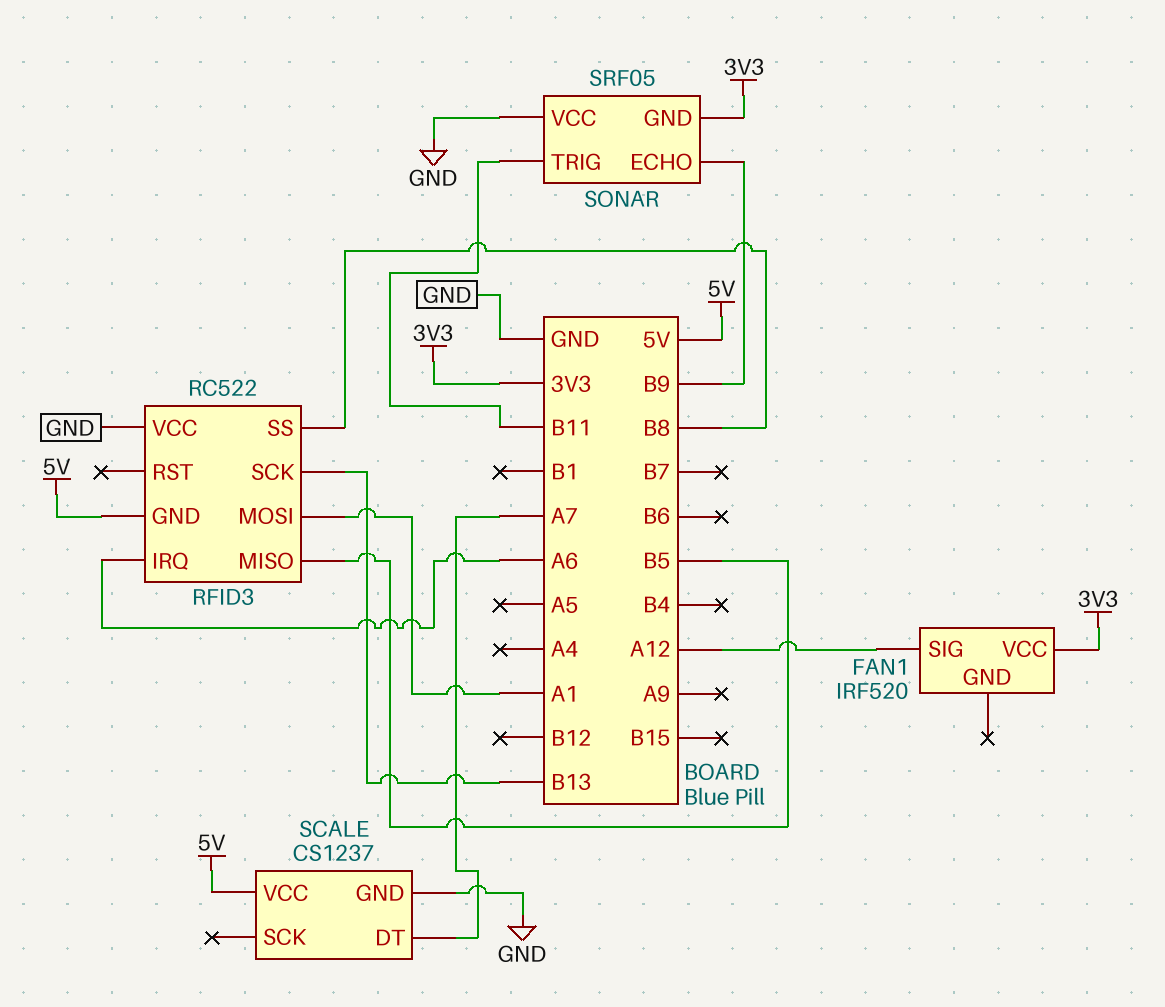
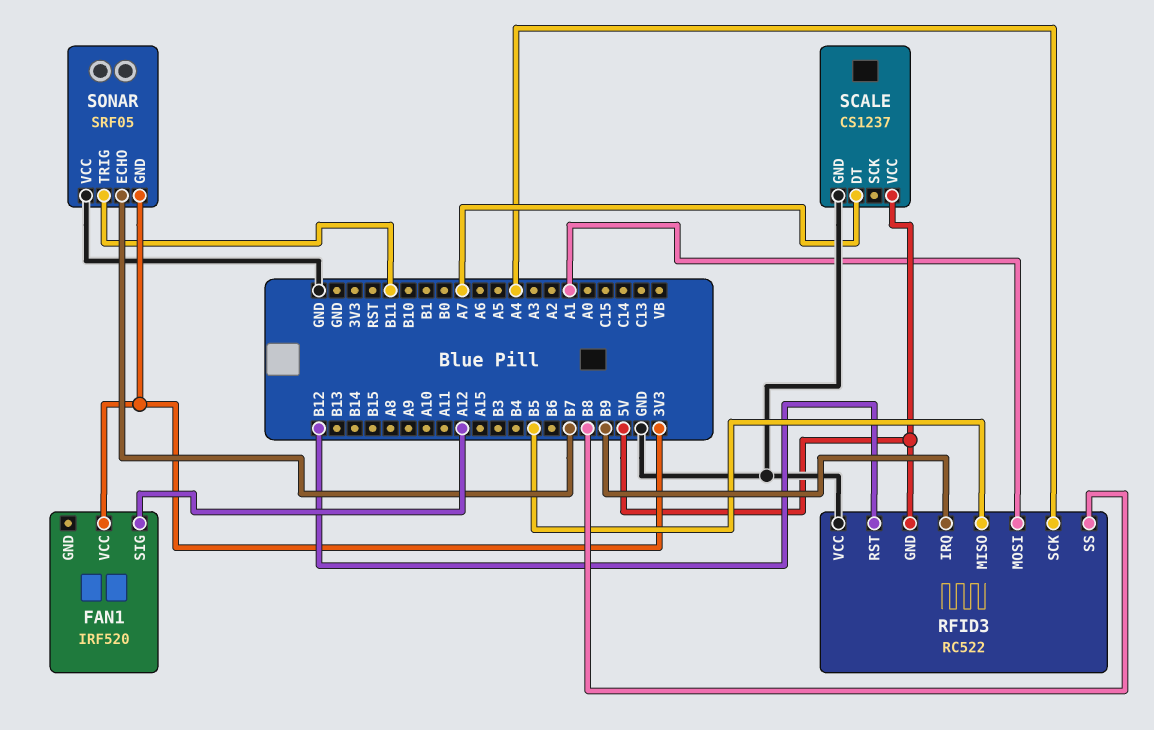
RFID3 pin IRQ: A6 -> B9
RFID3 pin RST: none -> B12
RFID3 pin SCK: B13 -> A4
SONAR pin ECHO: B9 -> B7

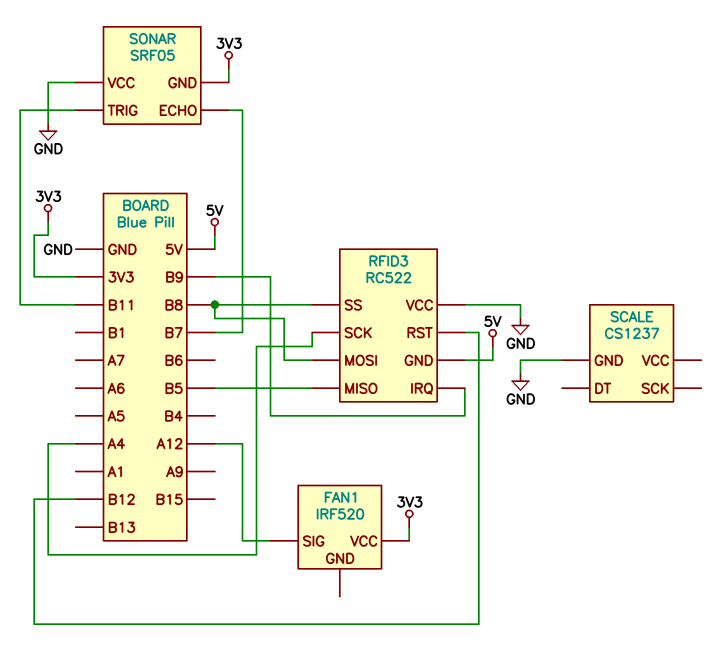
RFID3 pin MOSI: A1 -> B8
SCALE pin DT: A7 -> none
SCALE pin VCC: 5V -> none

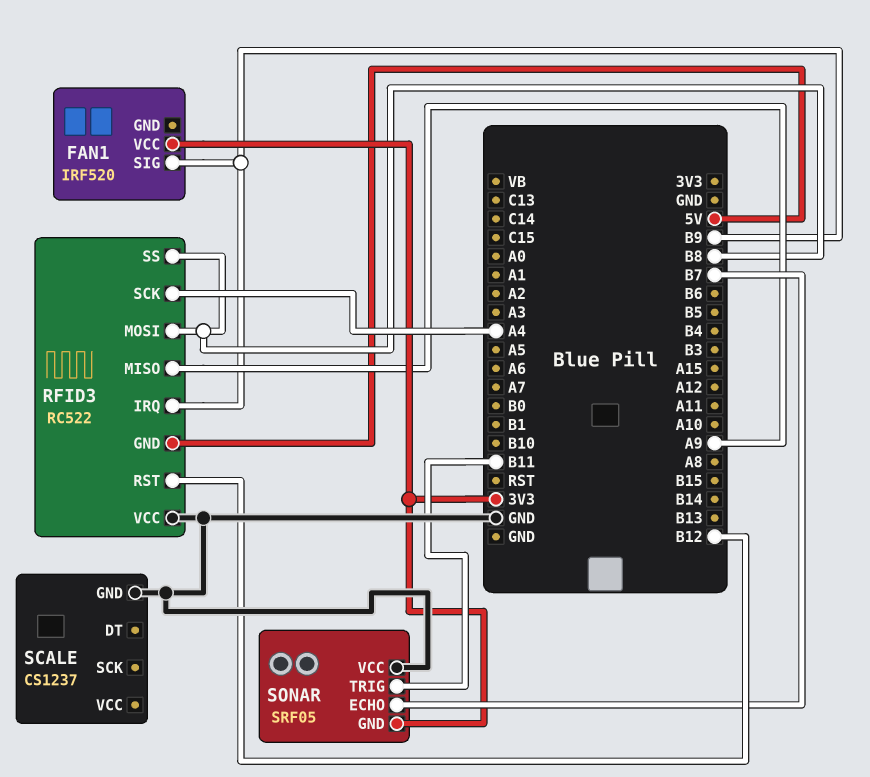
FAN1 pin SIG: A12 -> B9
RFID3 pin MISO: B5 -> A9

